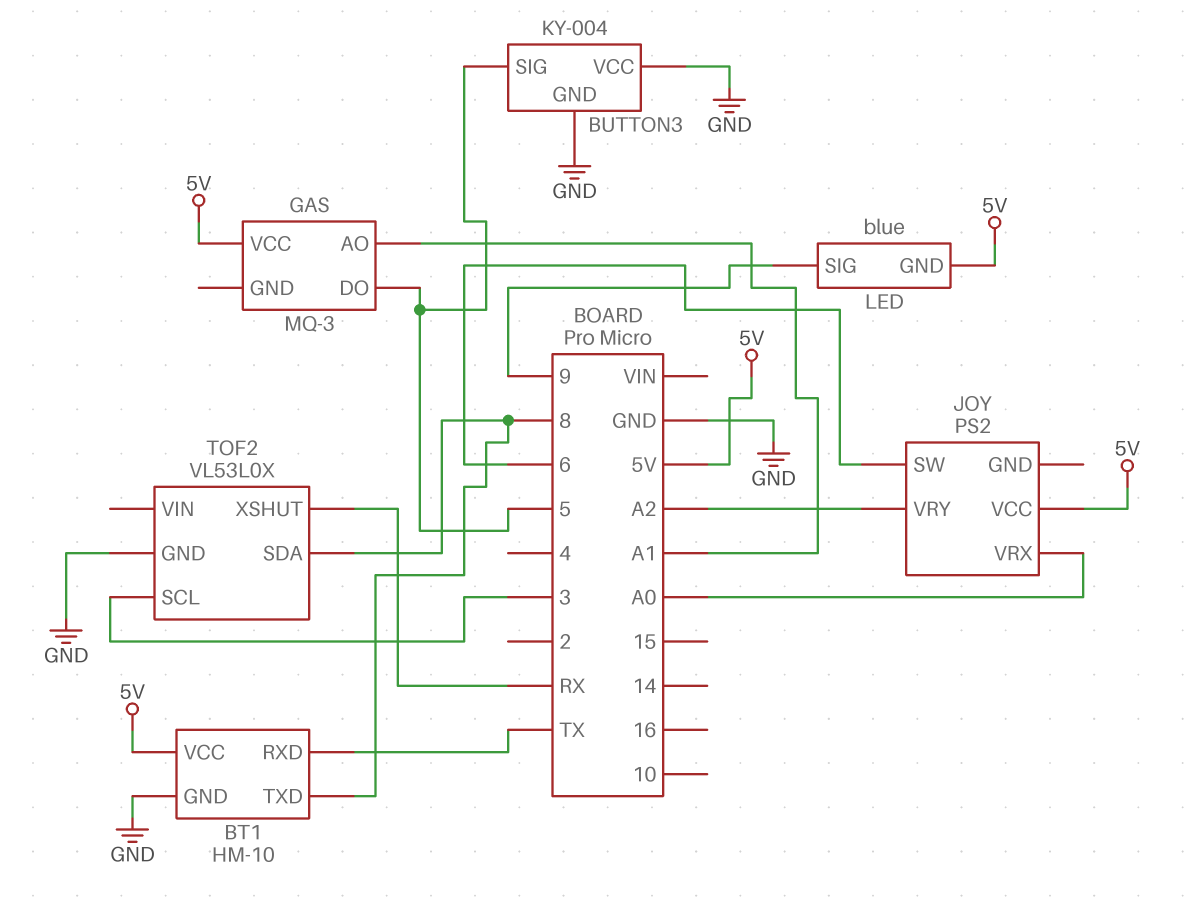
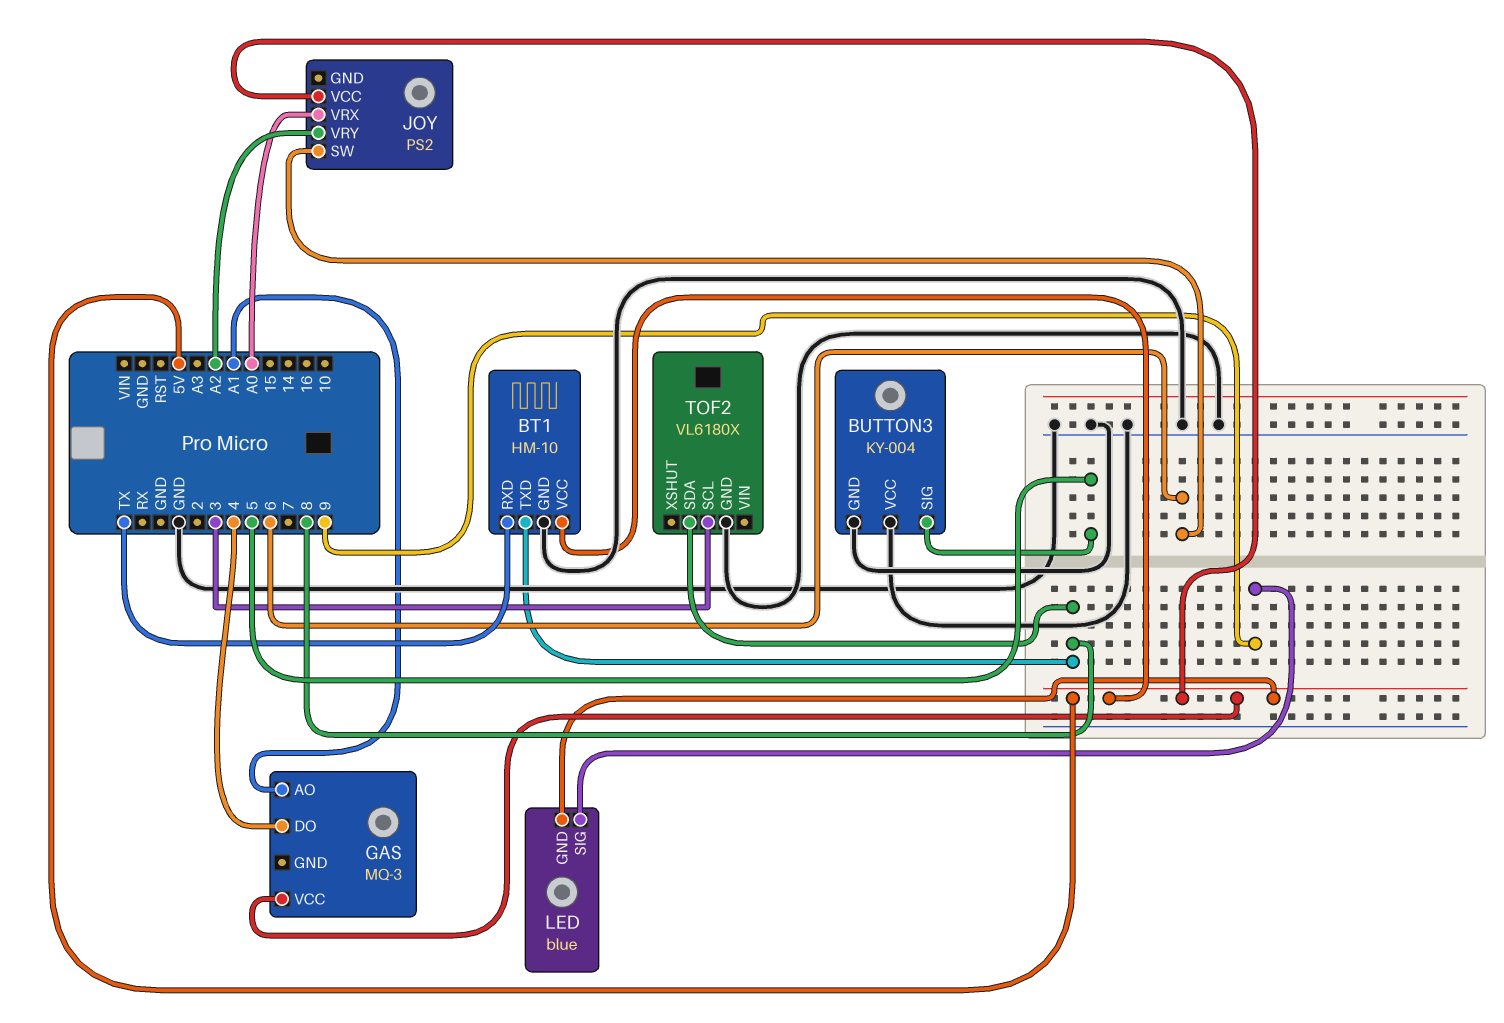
GAS pin DO: 5 -> 4
TOF2: VL53L0X -> VL6180X
TOF2 pin XSHUT: RX -> none

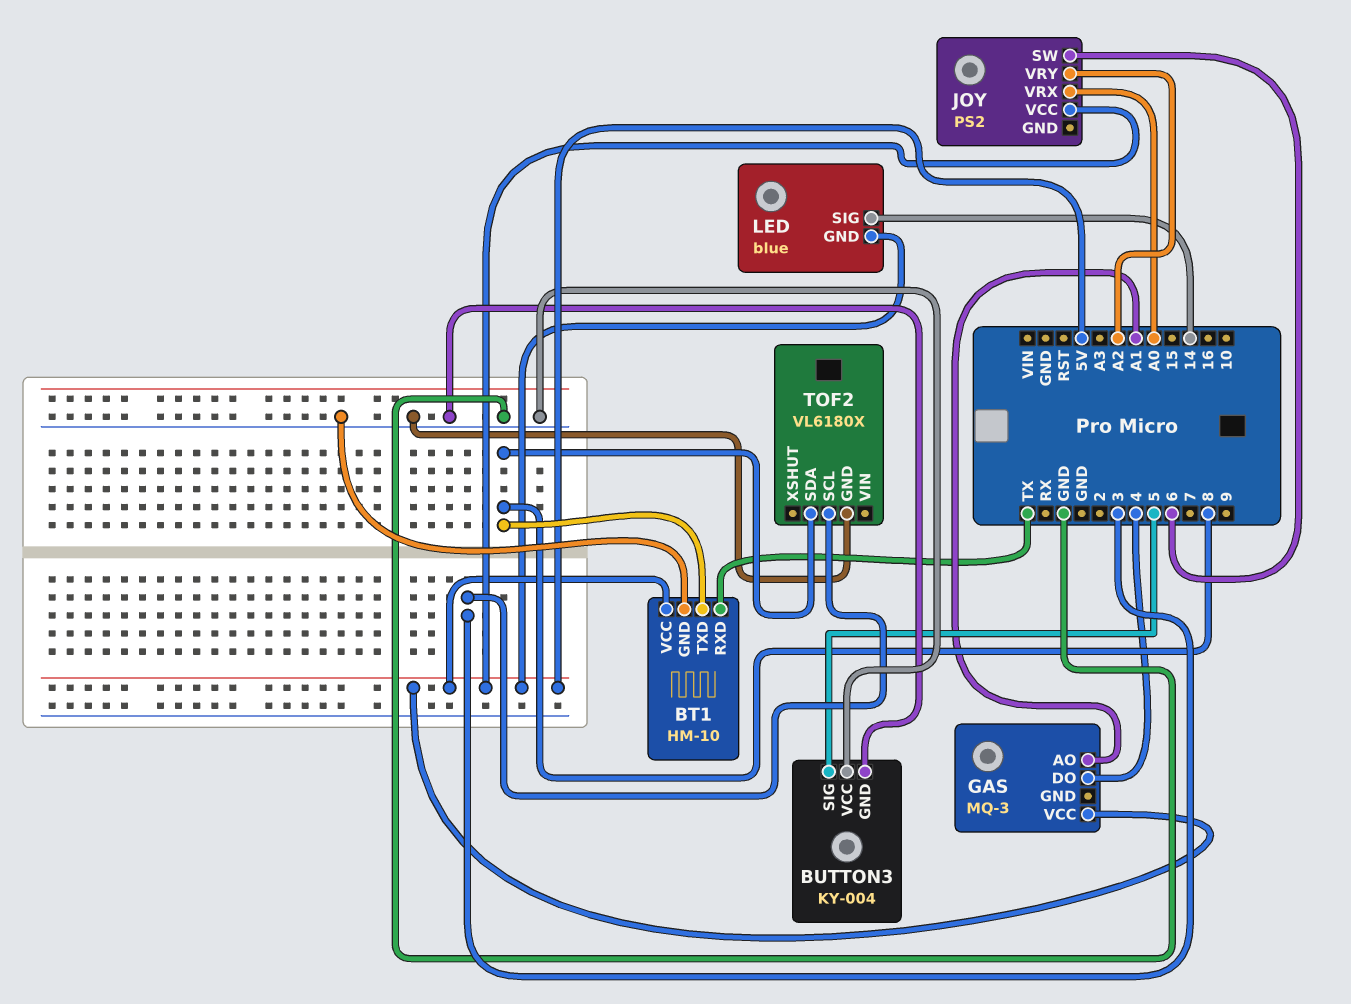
LED pin SIG: 9 -> 14

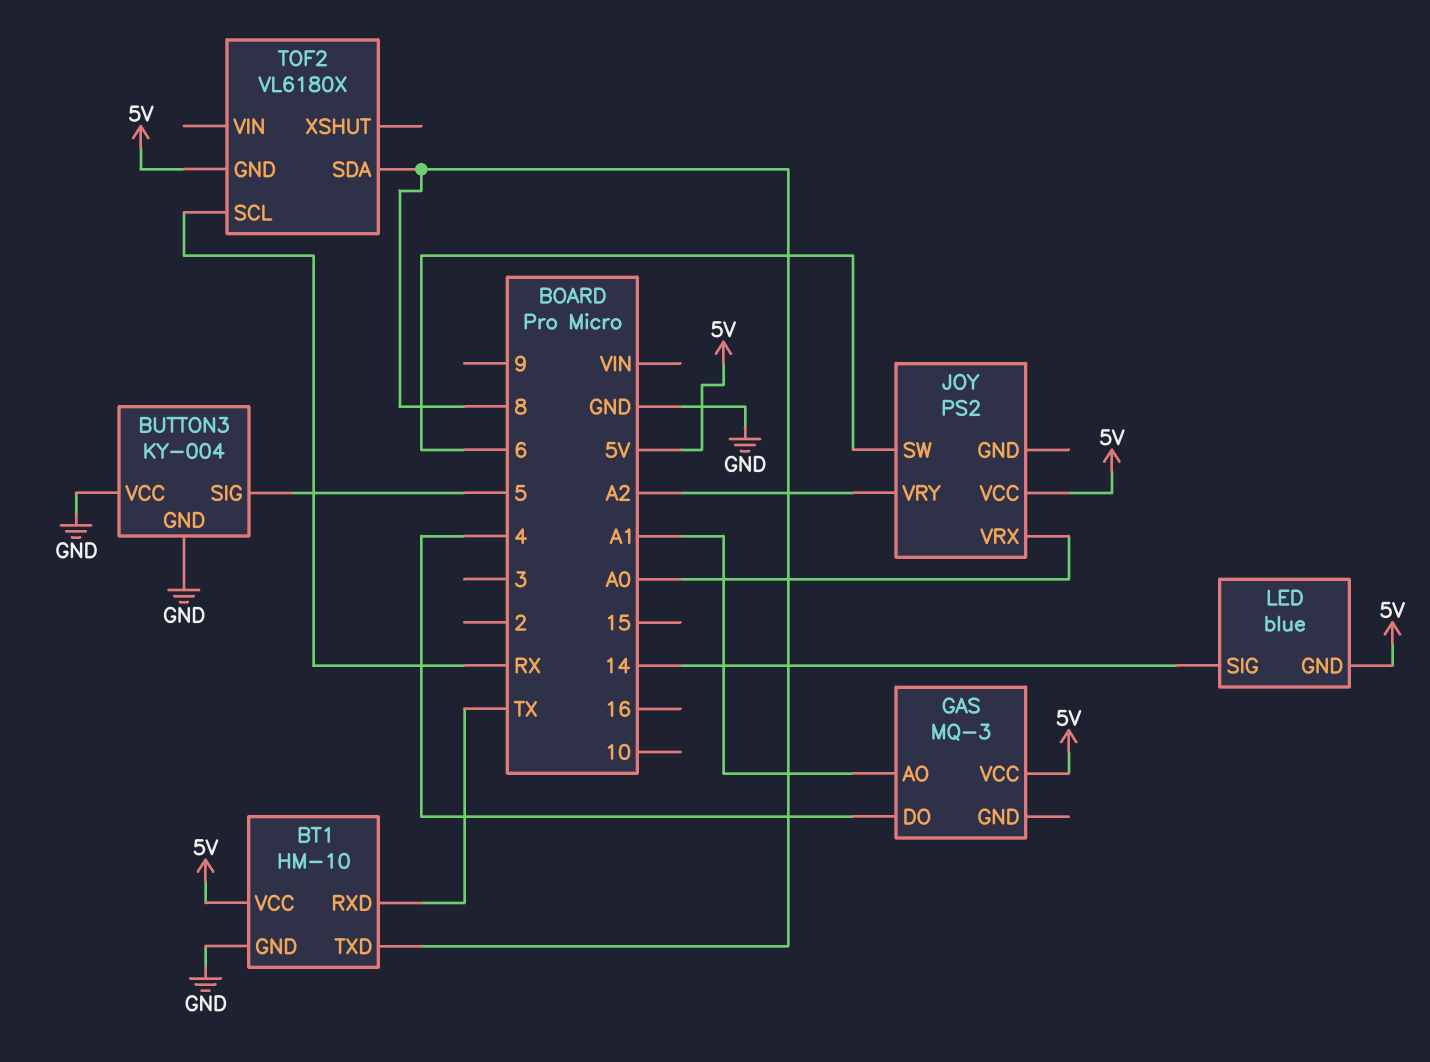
TOF2 pin GND: GND -> 5V
TOF2 pin SCL: 3 -> RX

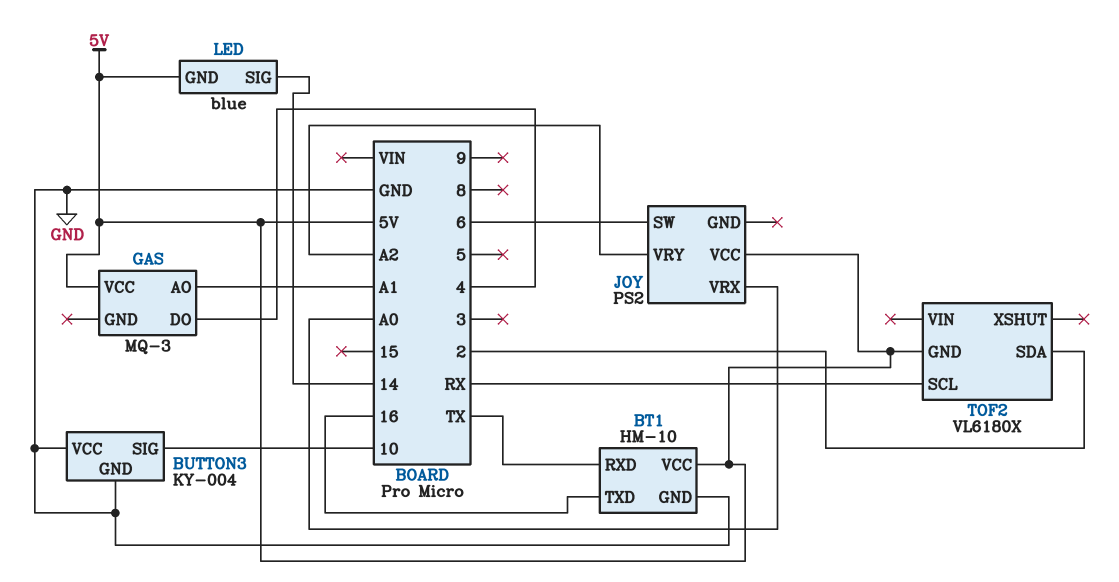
BT1 pin TXD: 8 -> 16
BUTTON3 pin SIG: 5 -> 10
TOF2 pin SDA: 8 -> 2

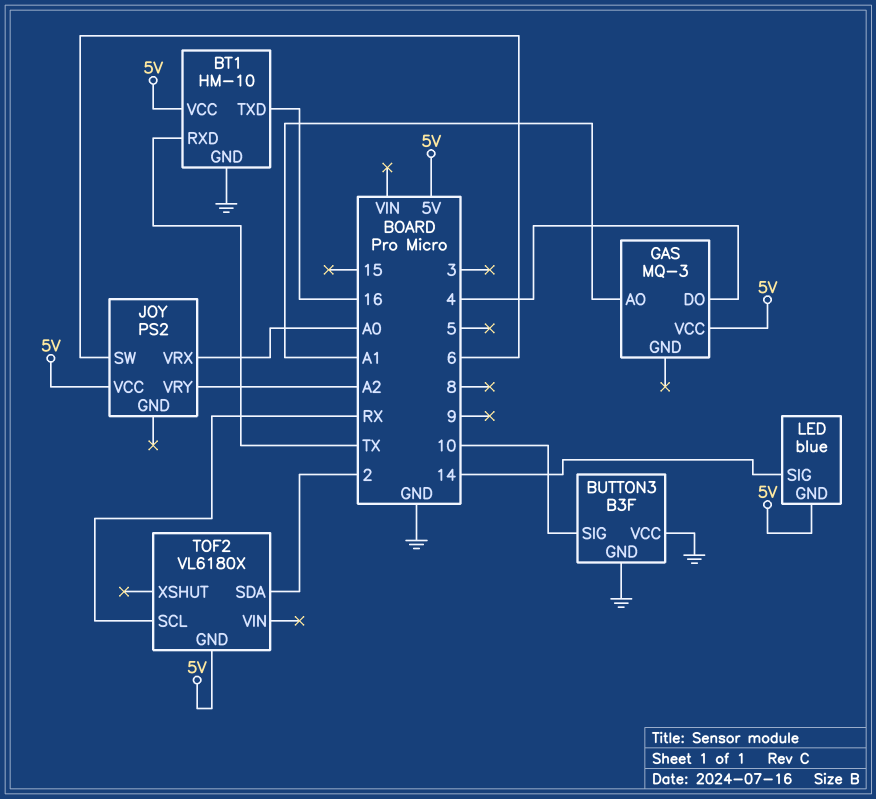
BUTTON3: KY-004 -> B3F

